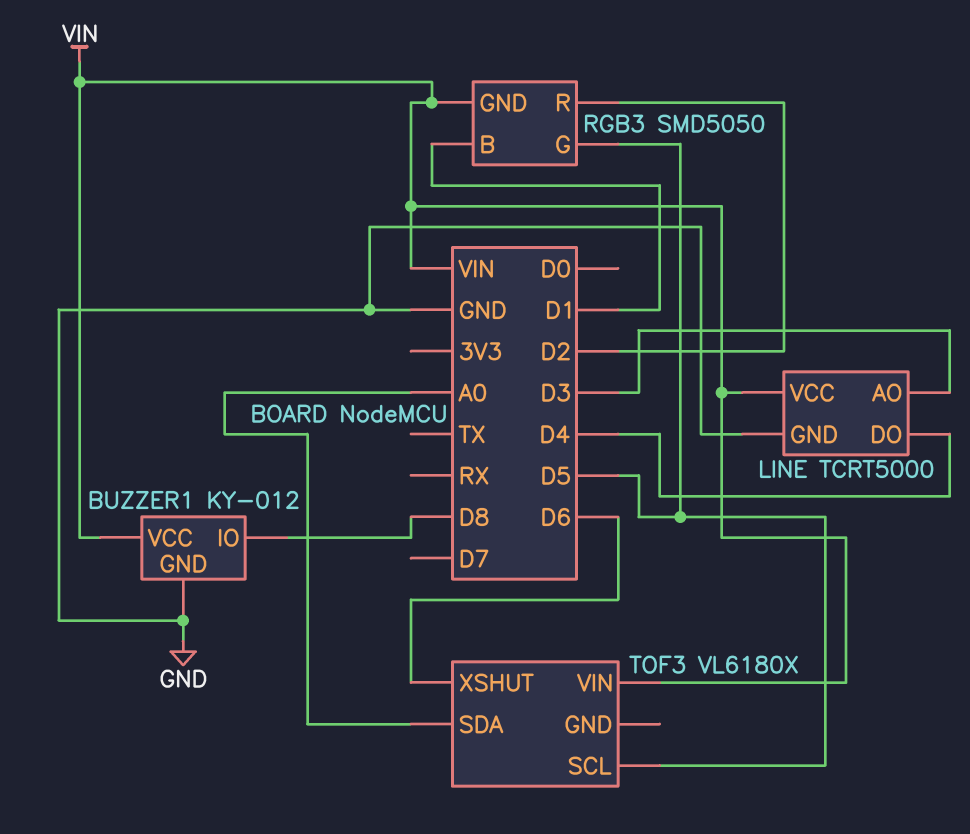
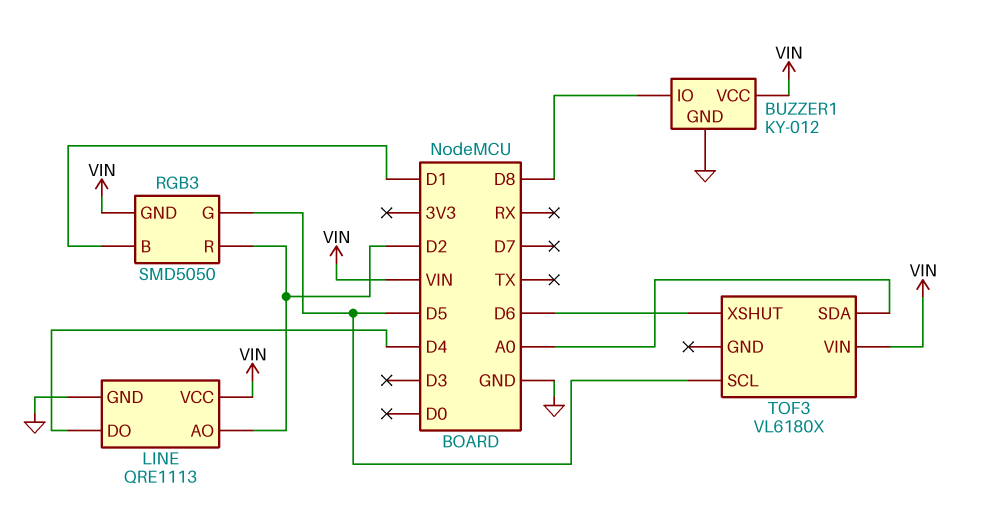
LINE: TCRT5000 -> QRE1113
LINE pin AO: D3 -> D2

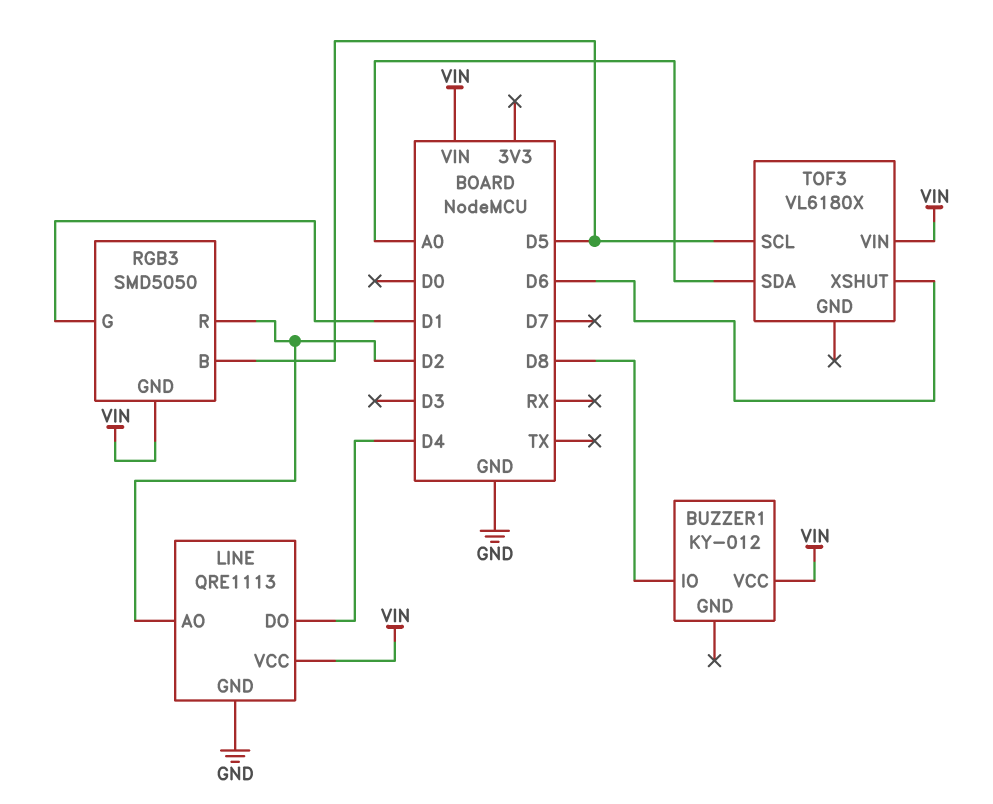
BUZZER1 pin GND: GND -> none
RGB3 pin B: D1 -> D5
RGB3 pin G: D5 -> D1

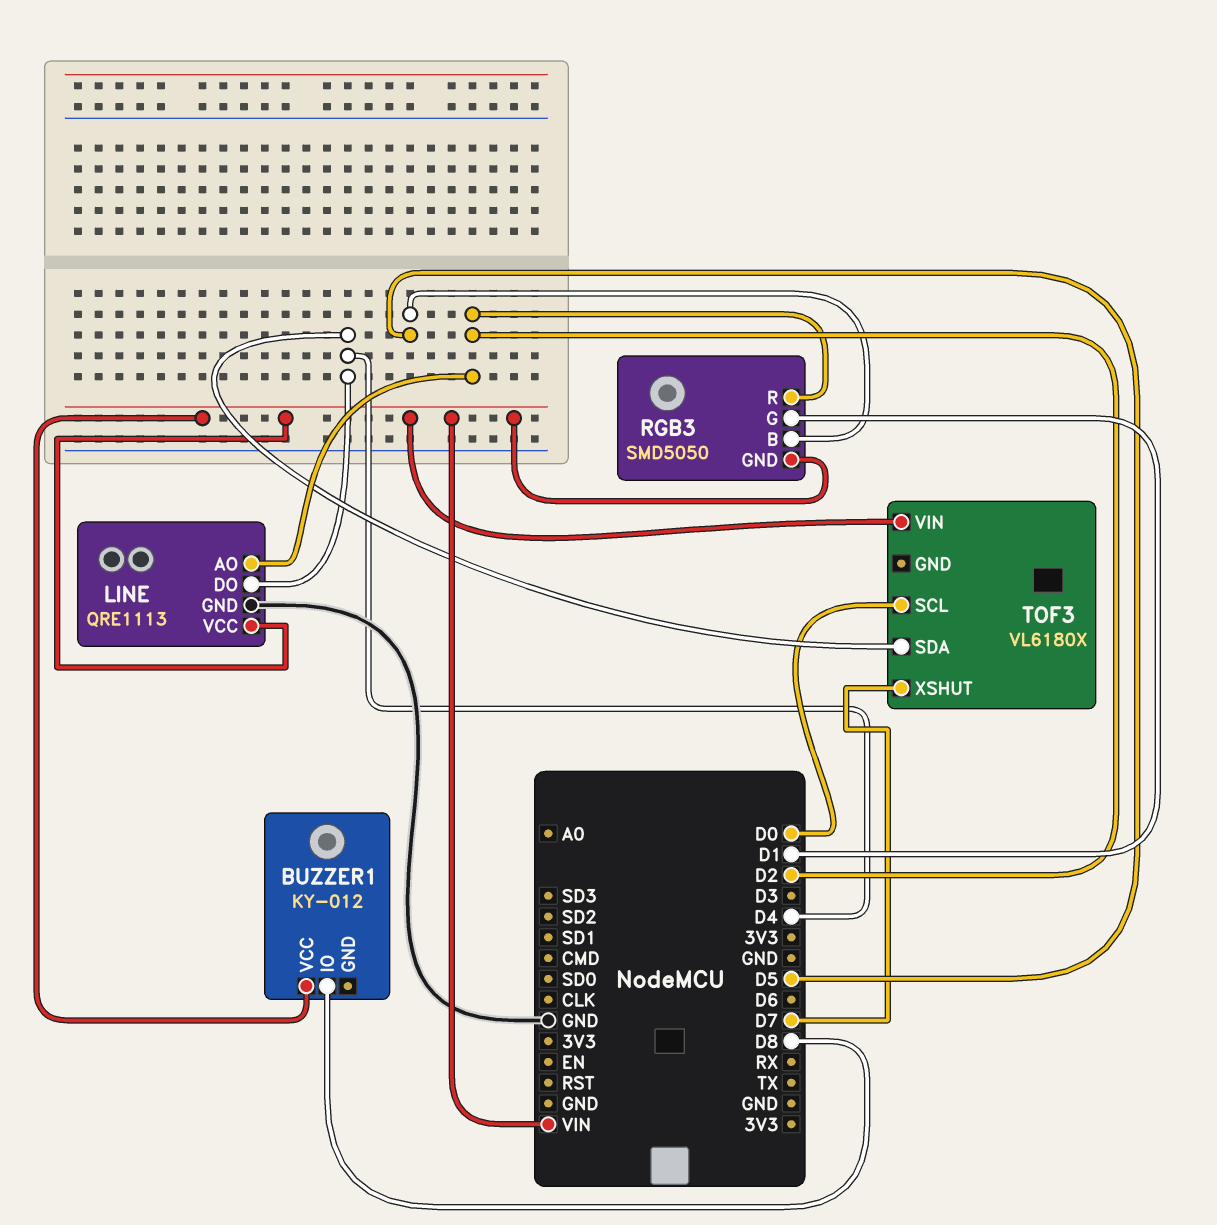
TOF3 pin SCL: D5 -> D0
TOF3 pin SDA: A0 -> D4
TOF3 pin XSHUT: D6 -> D7

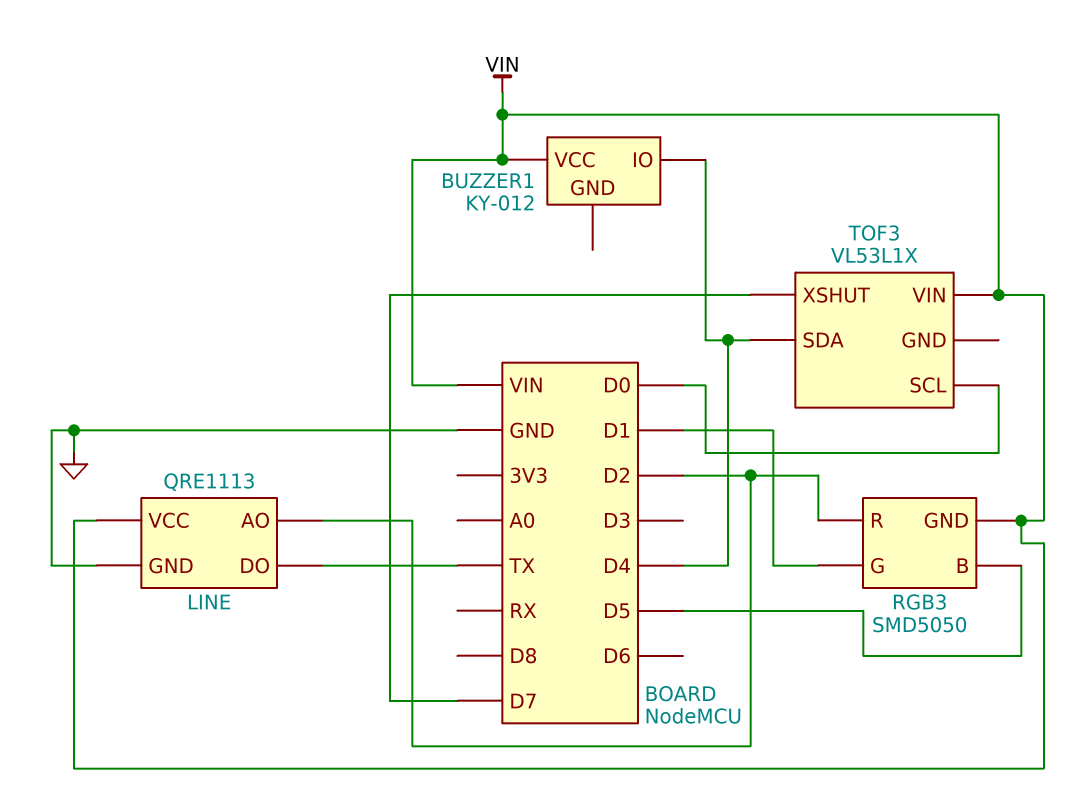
BUZZER1 pin IO: D8 -> D4
LINE pin DO: D4 -> TX
TOF3: VL6180X -> VL53L1X

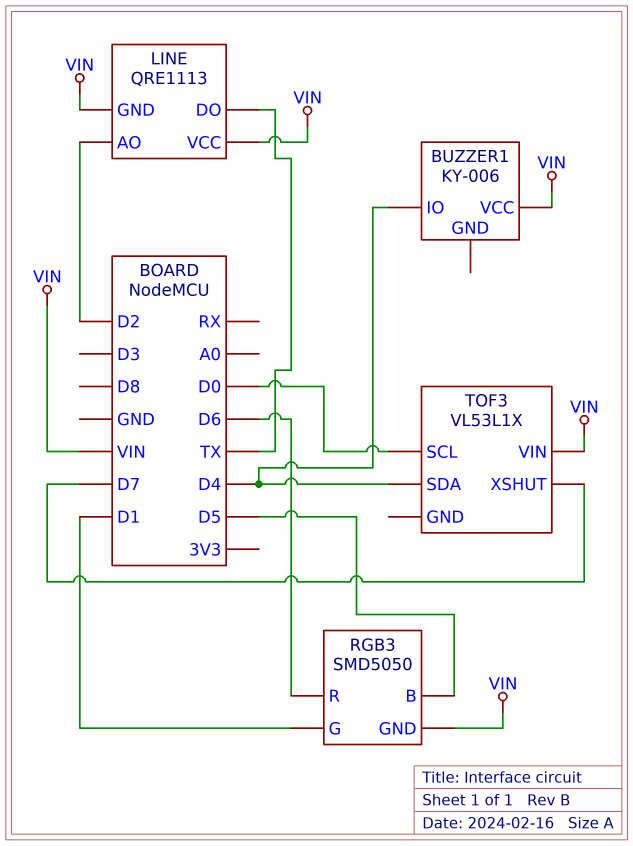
BUZZER1: KY-012 -> KY-006
LINE pin GND: GND -> VIN
RGB3 pin R: D2 -> D6

